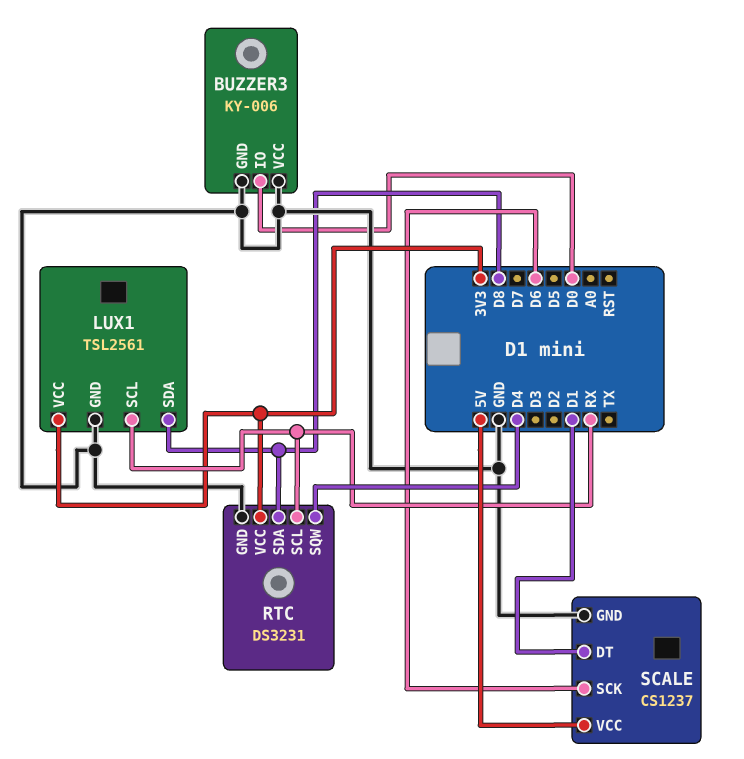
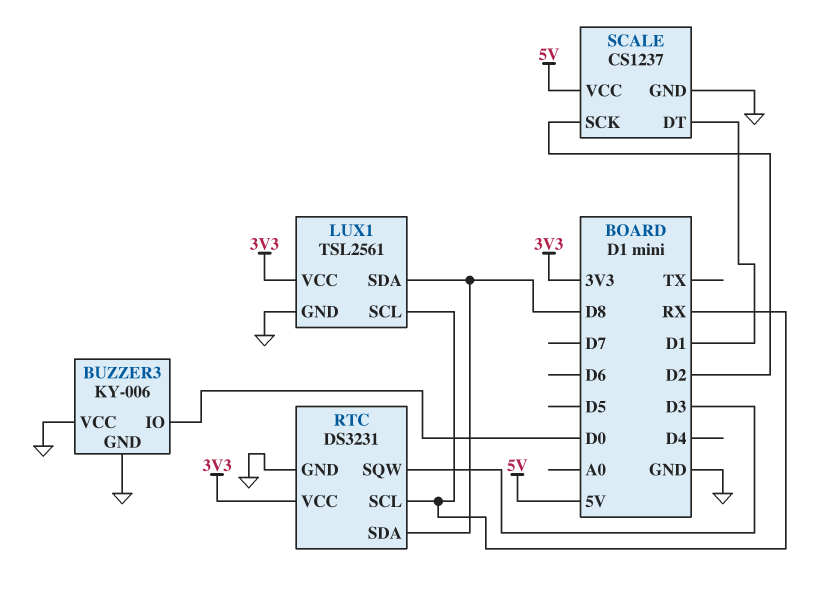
RTC pin SQW: D4 -> D3
SCALE pin SCK: D6 -> D2

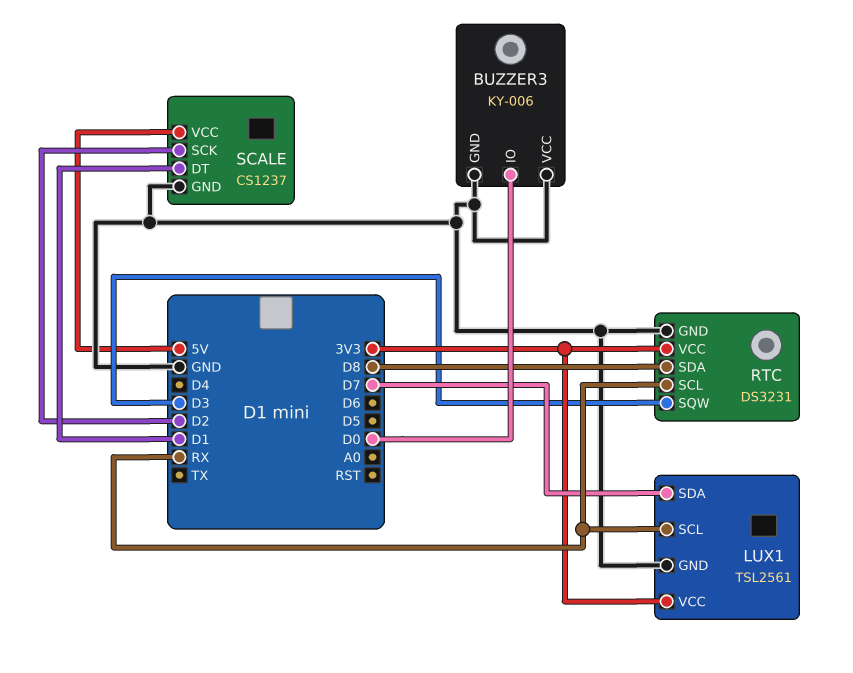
LUX1 pin SDA: D8 -> D7

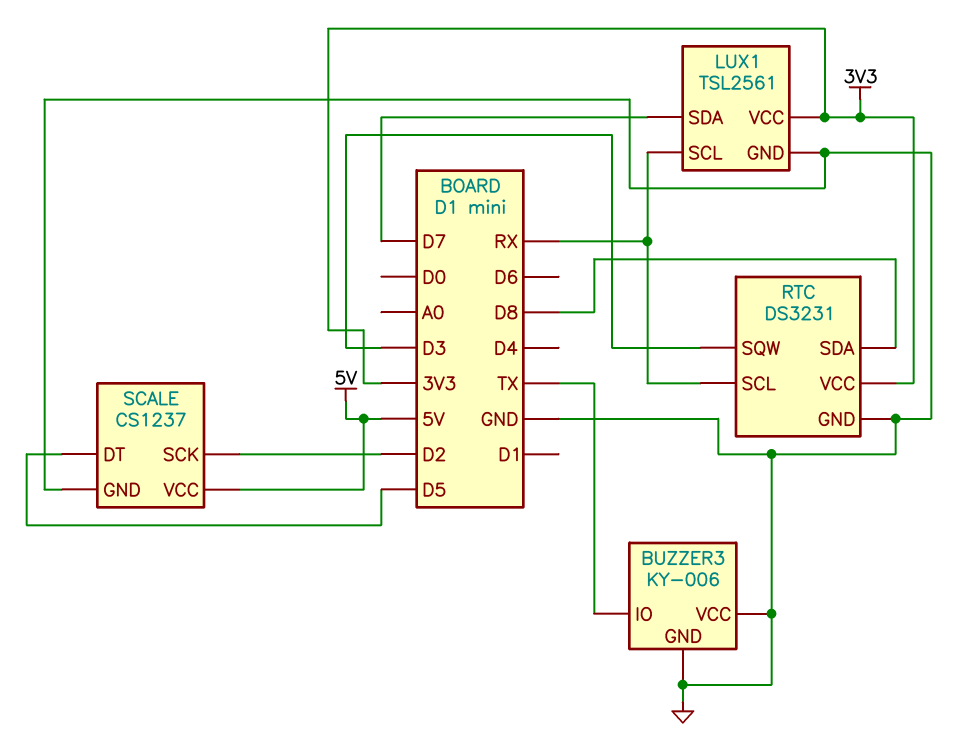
BUZZER3 pin IO: D0 -> TX
SCALE pin DT: D1 -> D5

